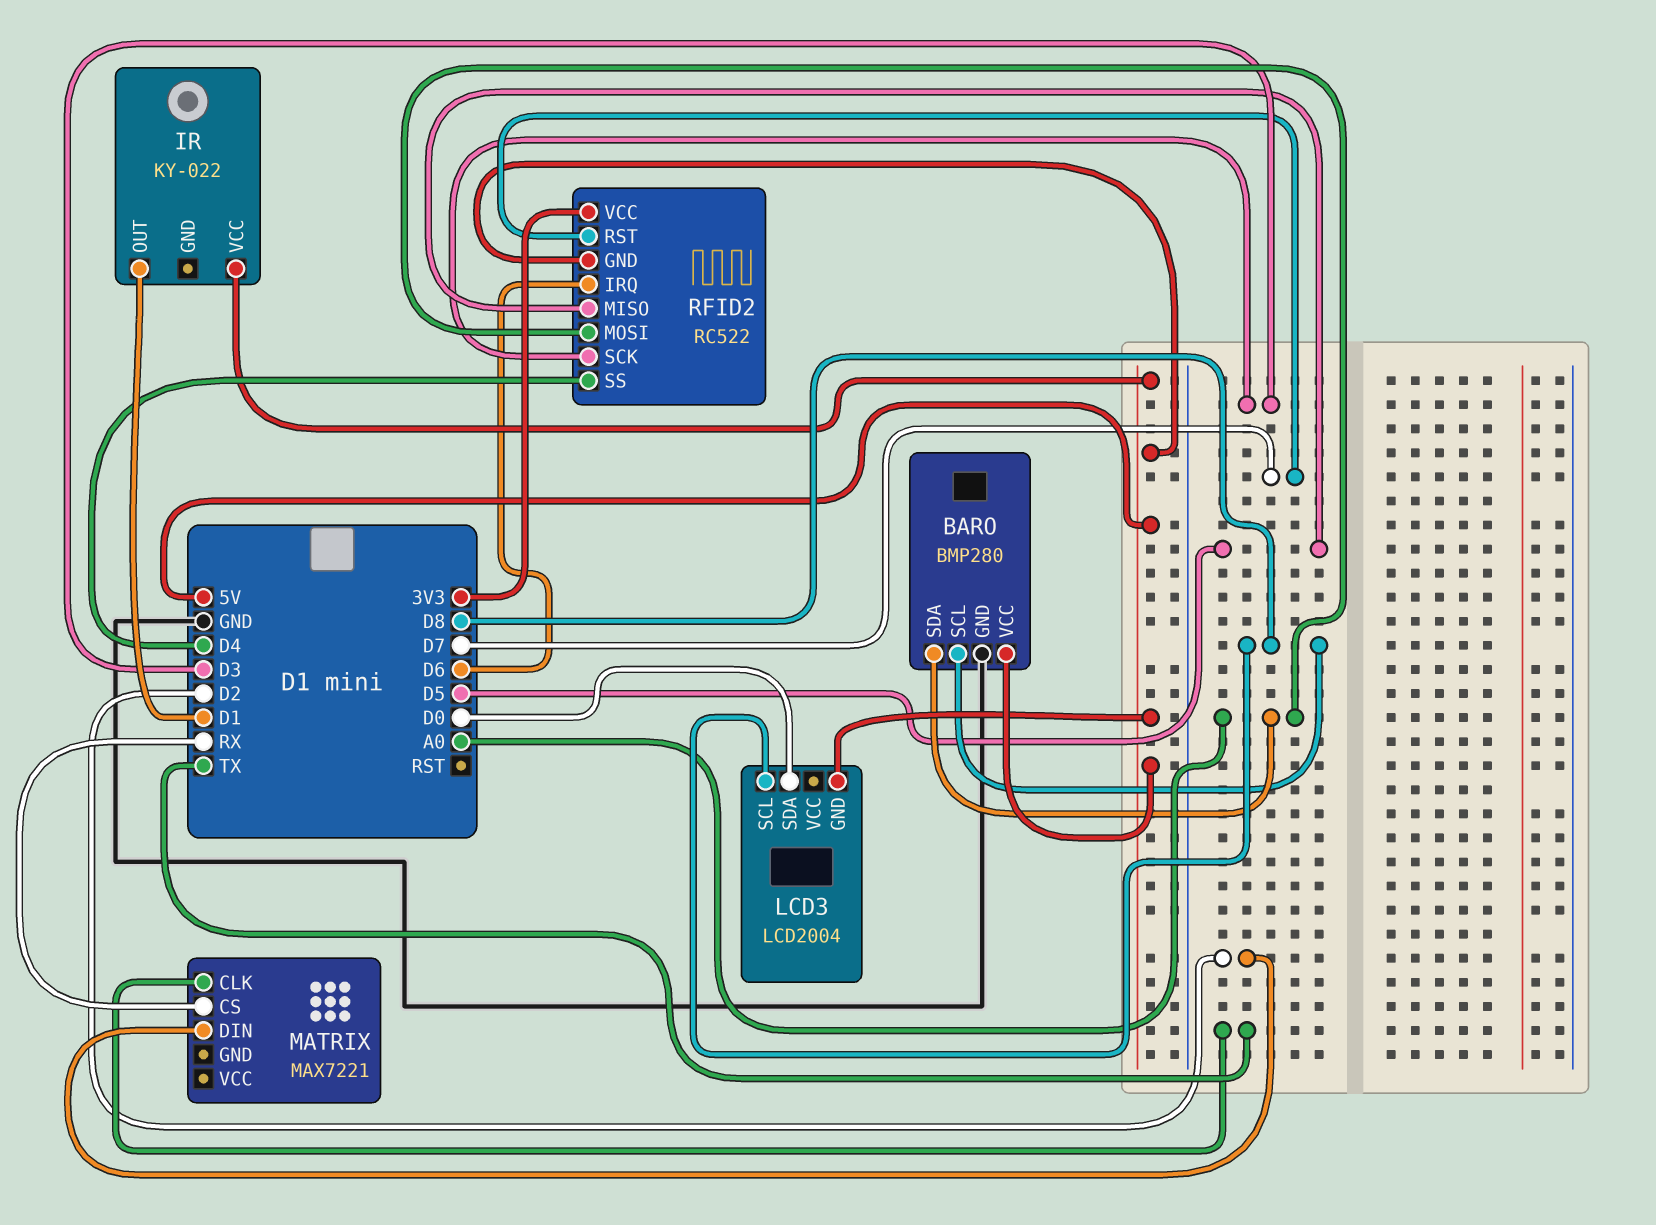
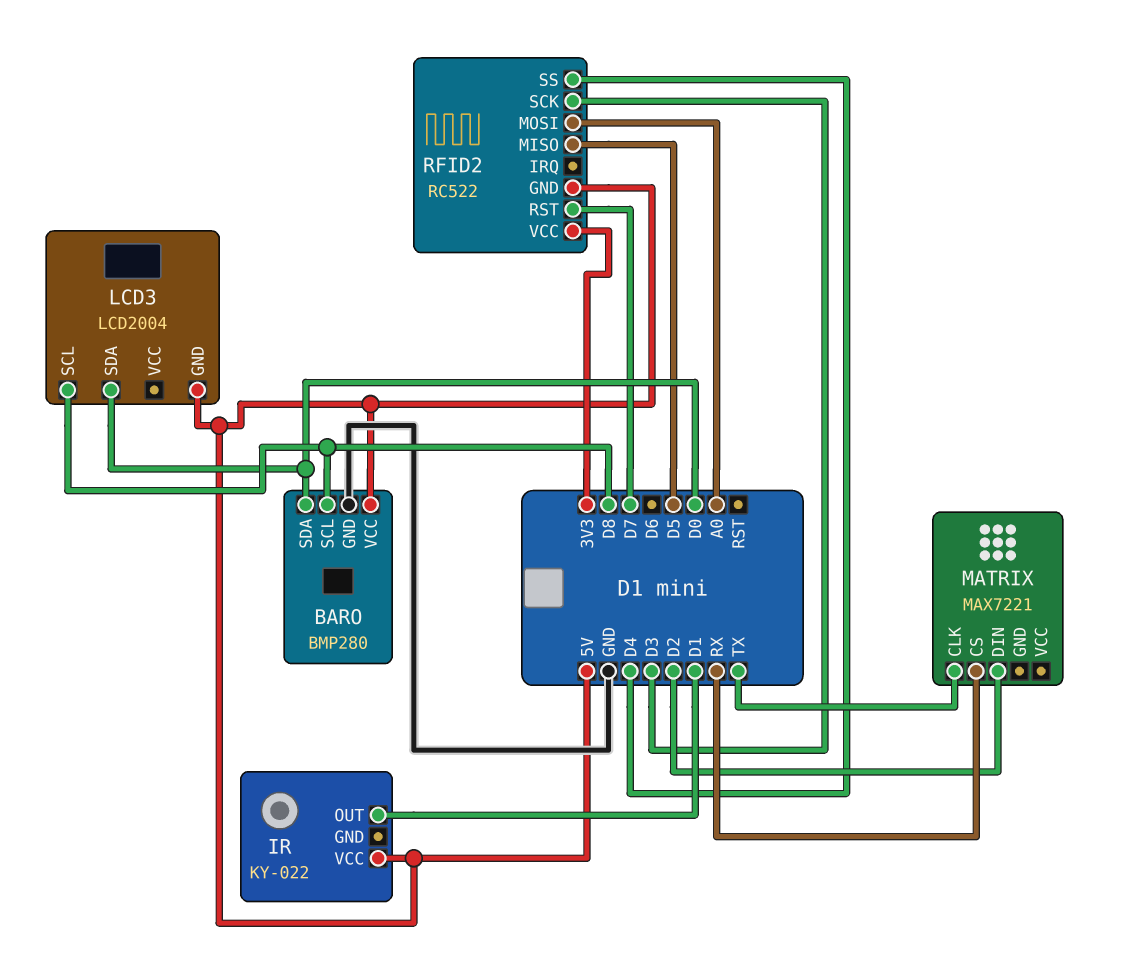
BARO pin SDA: A0 -> D0
RFID2 pin IRQ: D6 -> none

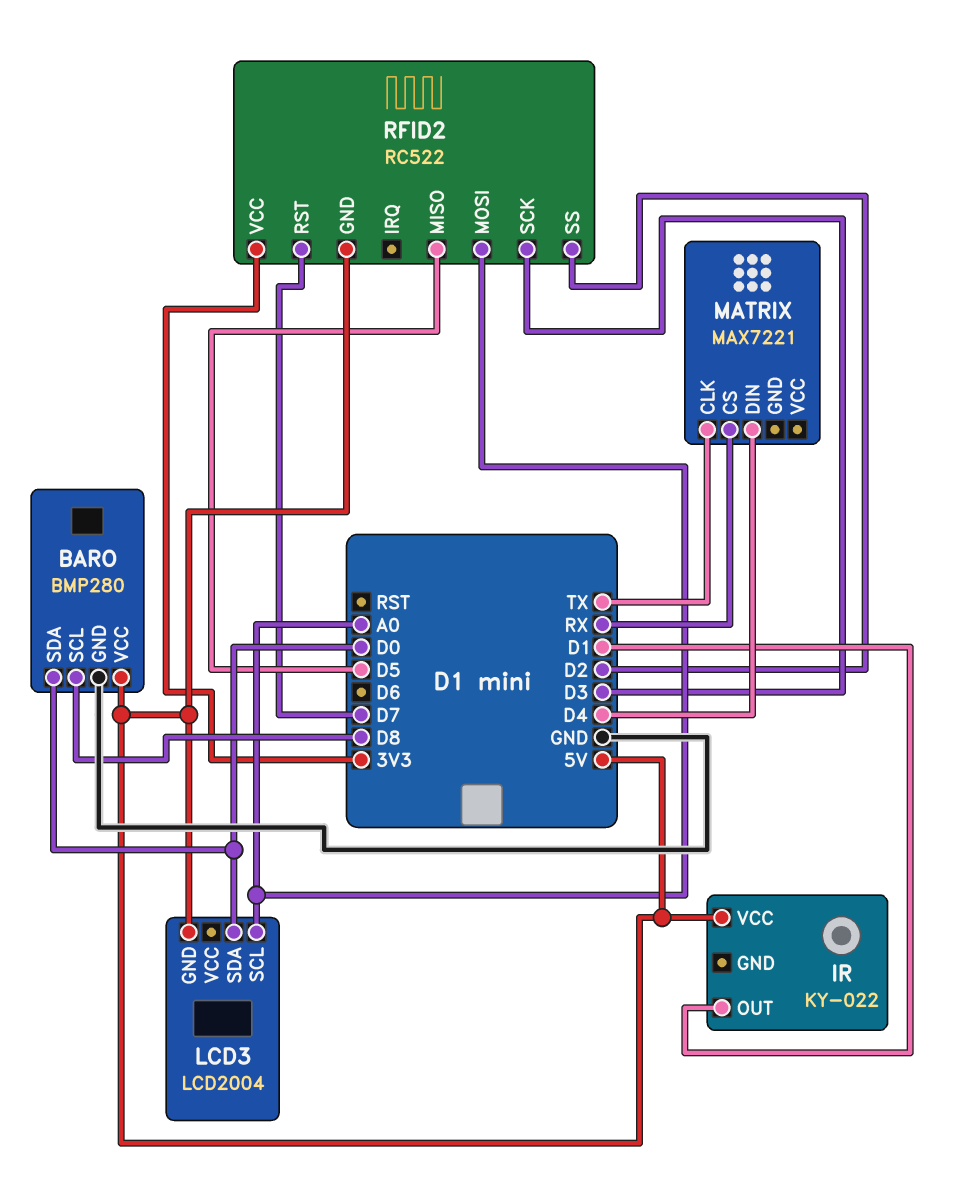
LCD3 pin SCL: D8 -> A0
MATRIX pin DIN: D2 -> D4
RFID2 pin SS: D4 -> D2

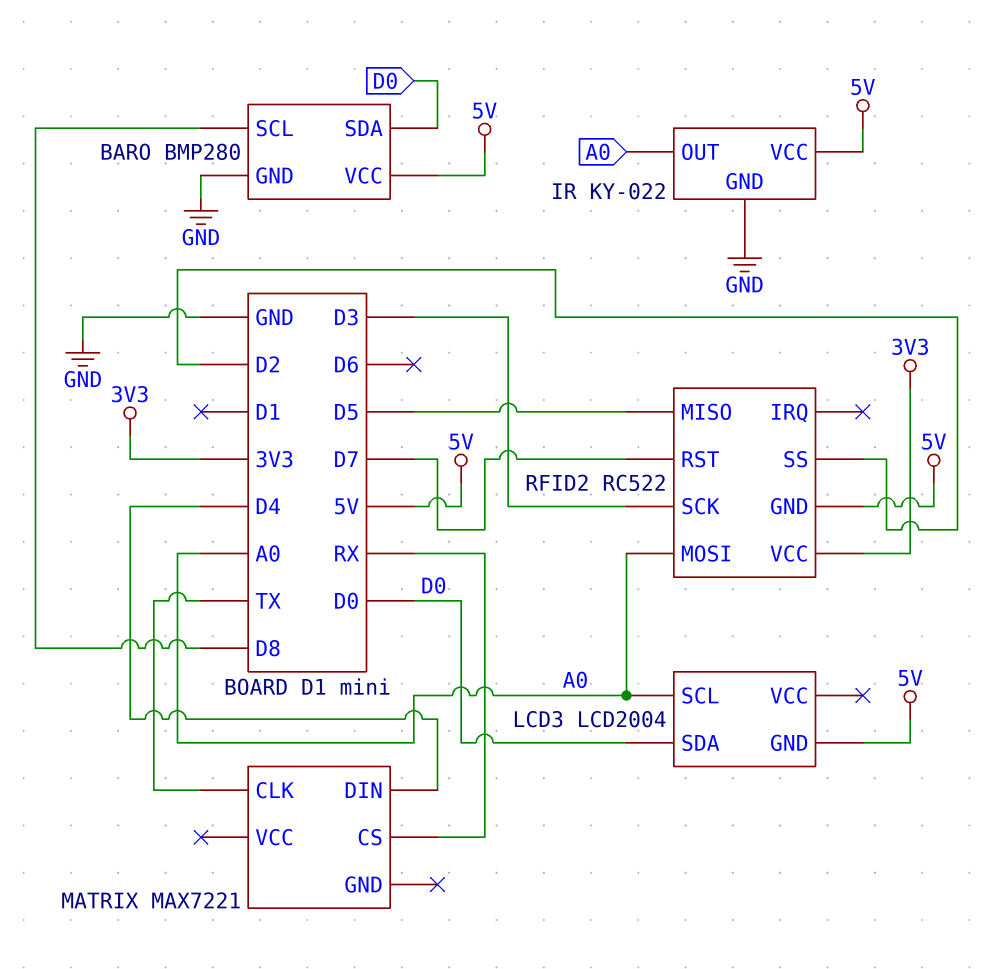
IR pin GND: none -> GND
IR pin OUT: D1 -> A0

